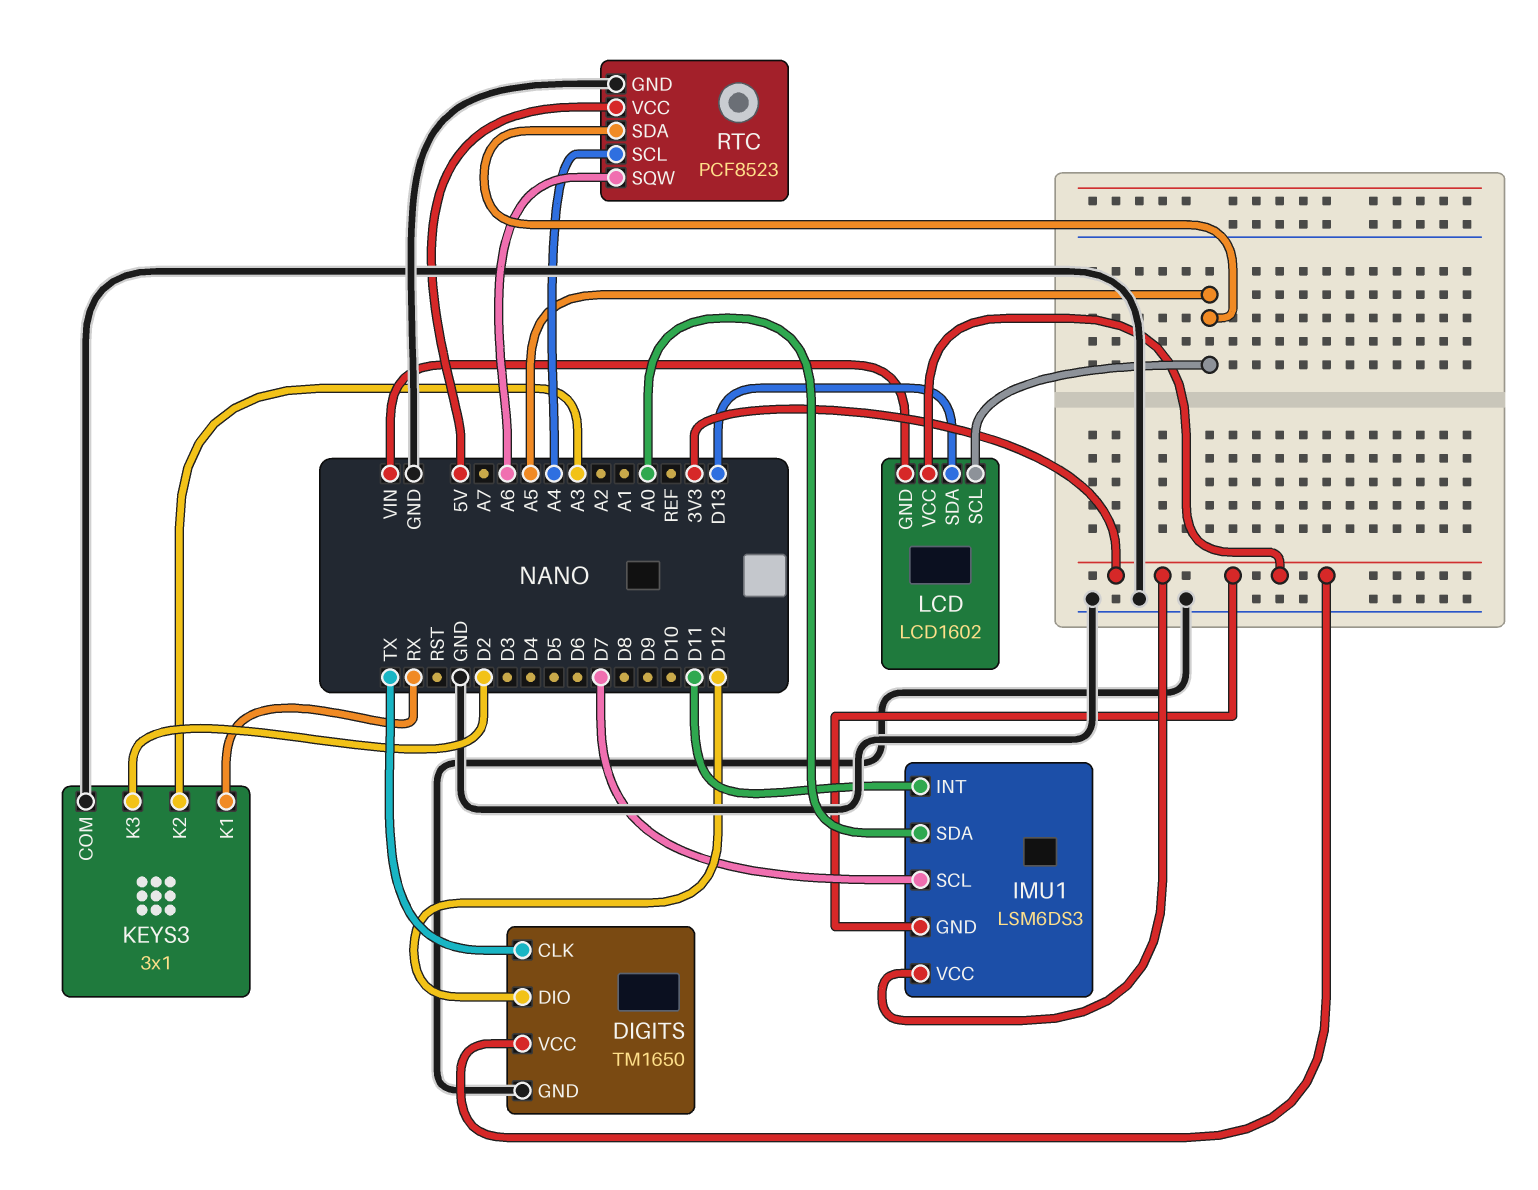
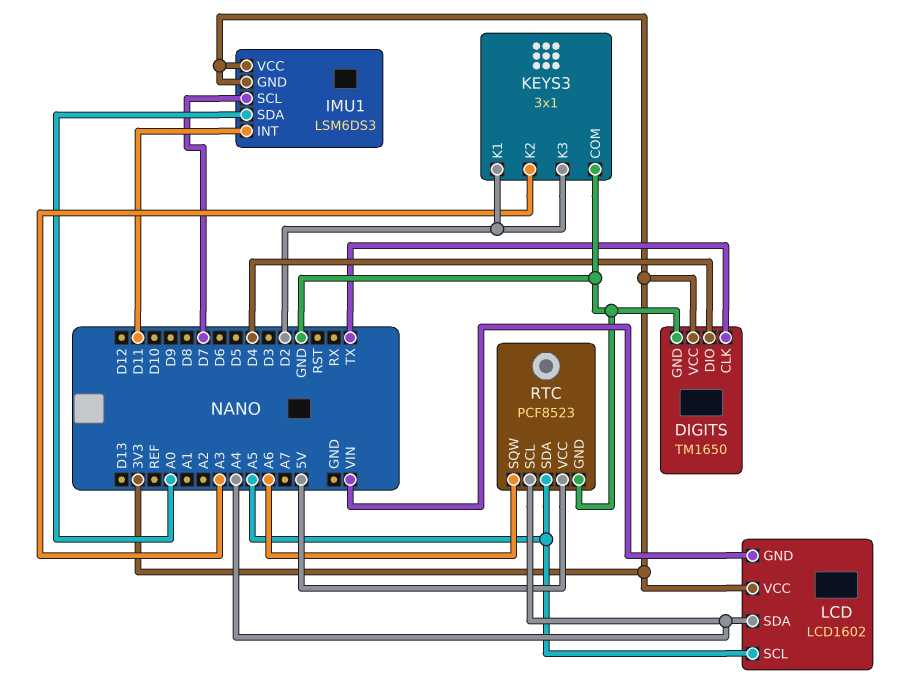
DIGITS pin DIO: D12 -> D4
KEYS3 pin K1: RX -> D2
LCD pin SDA: D13 -> A4

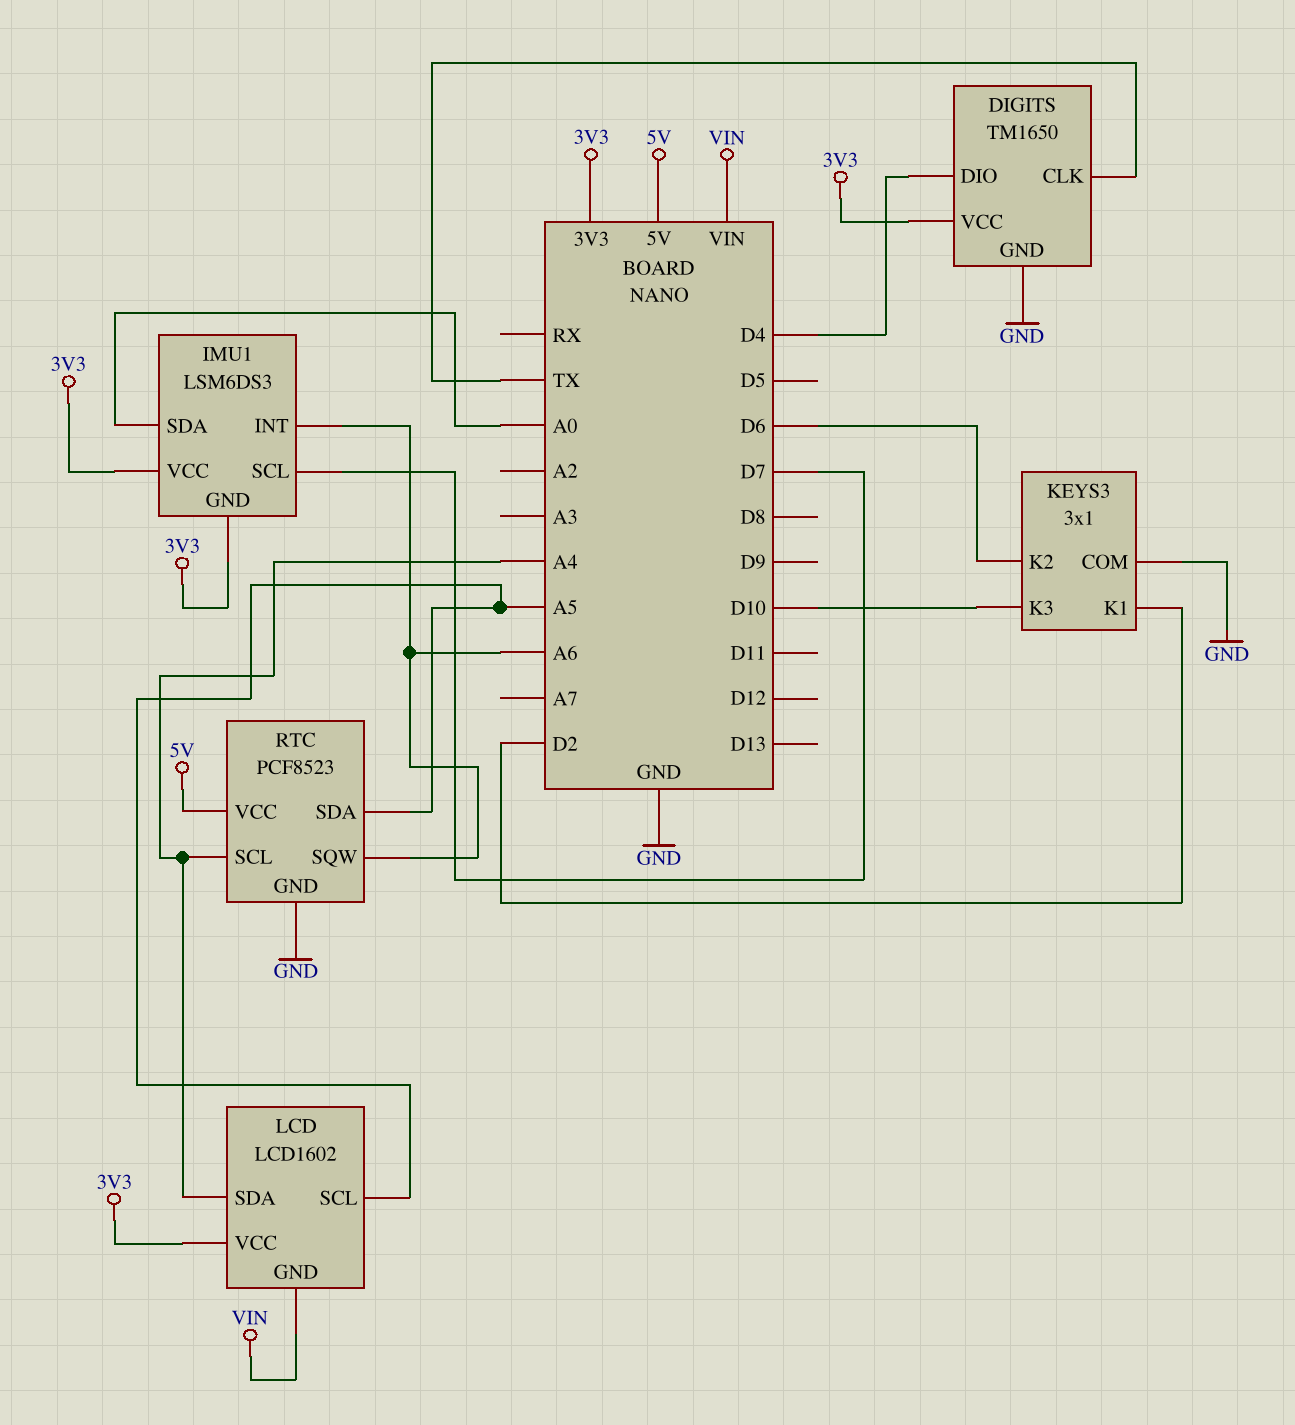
IMU1 pin INT: D11 -> A6
KEYS3 pin K2: A3 -> D6
KEYS3 pin K3: D2 -> D10

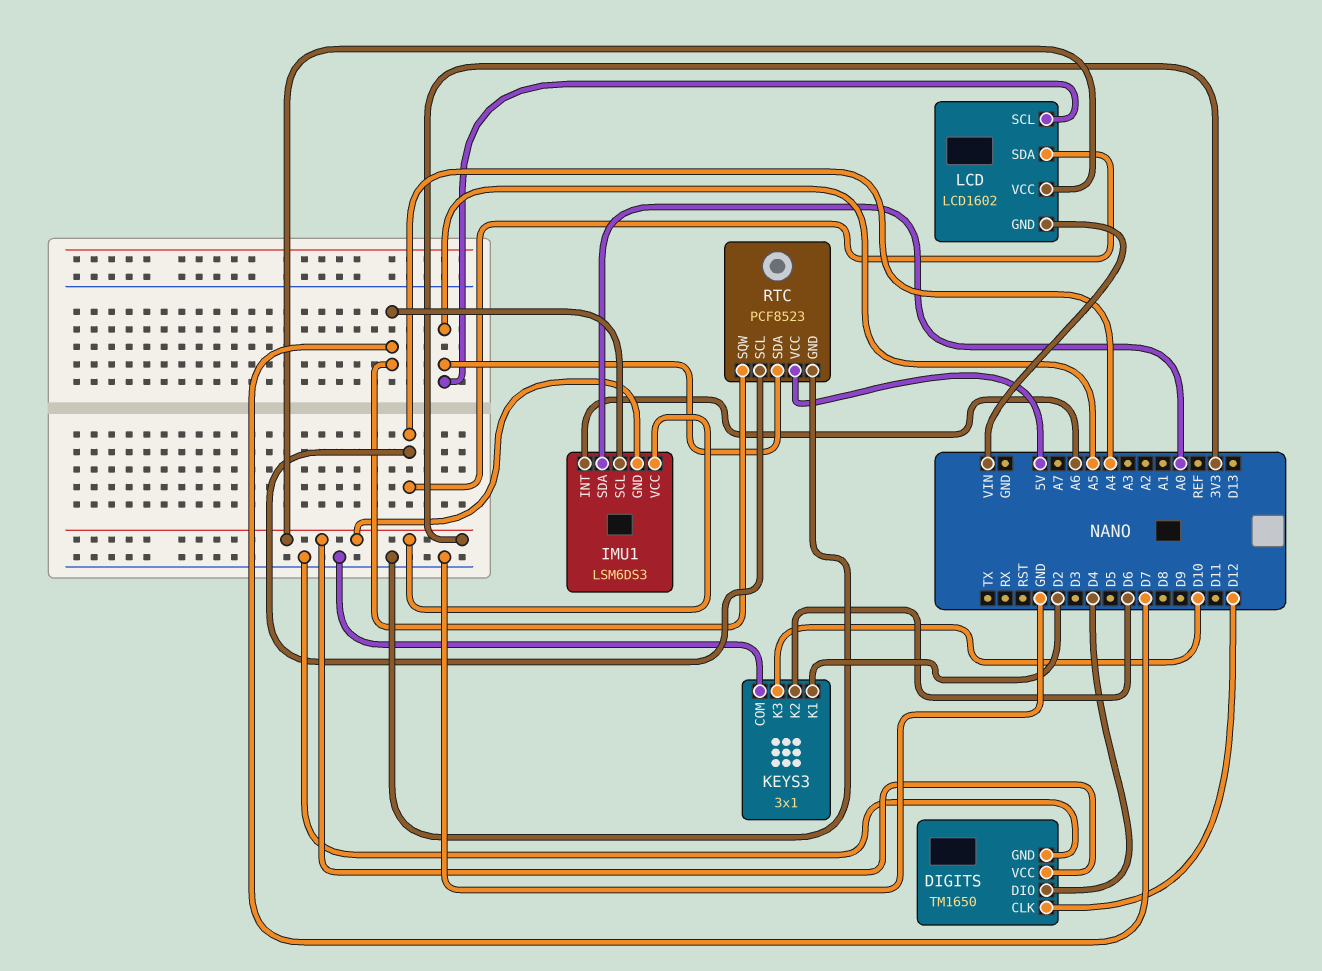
DIGITS pin CLK: TX -> D12
RTC pin SQW: A6 -> D7

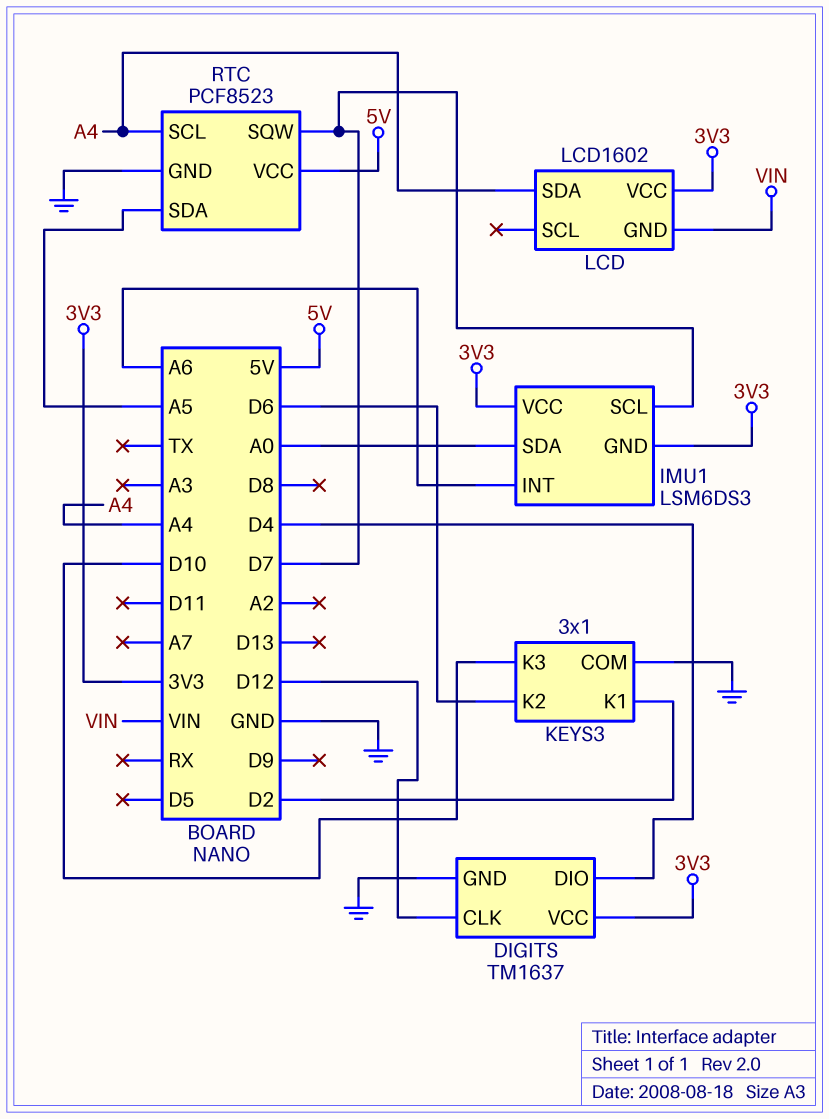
DIGITS: TM1650 -> TM1637
LCD pin SCL: A5 -> none

